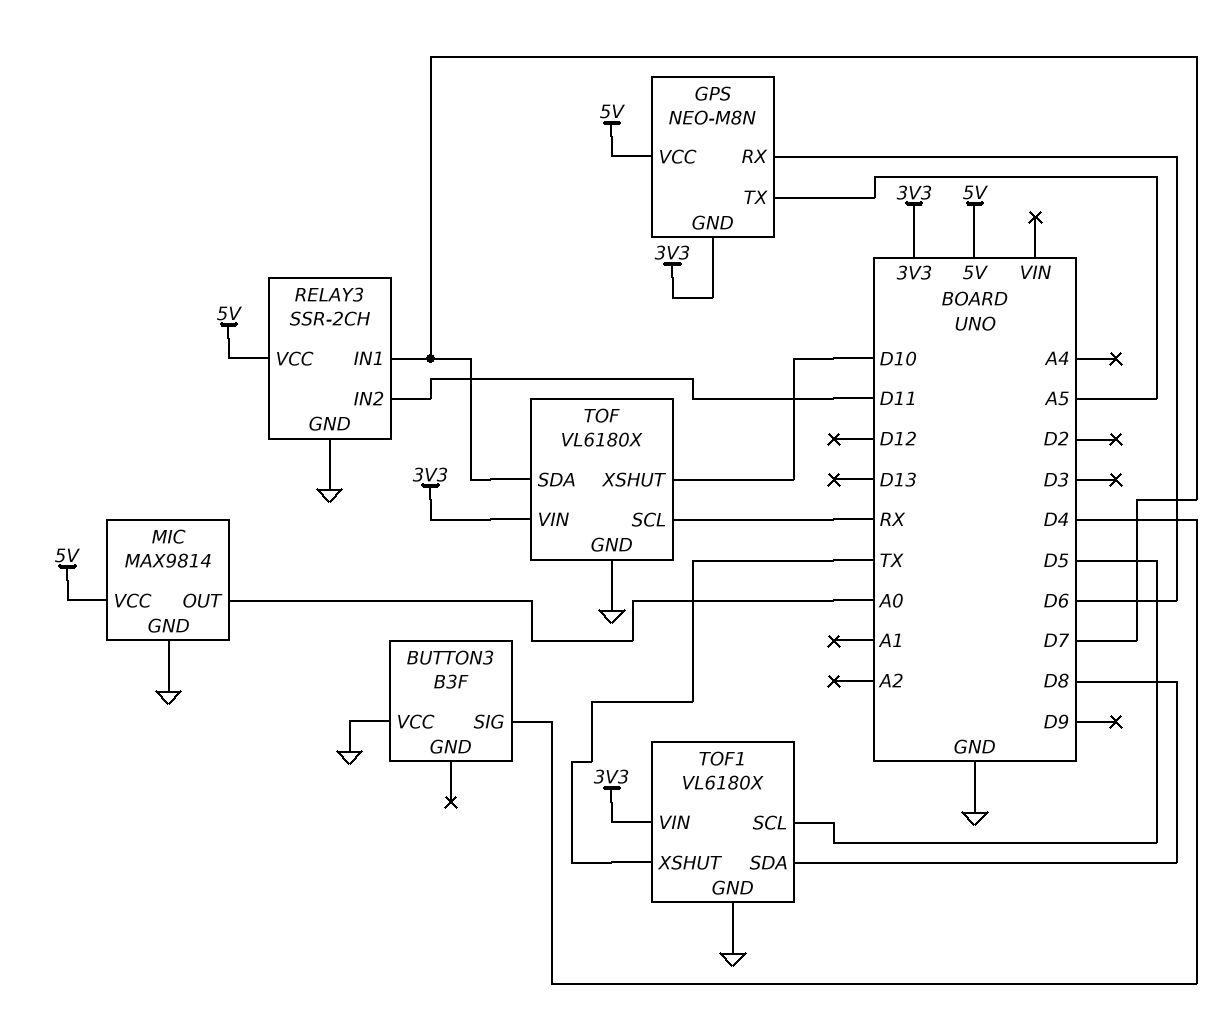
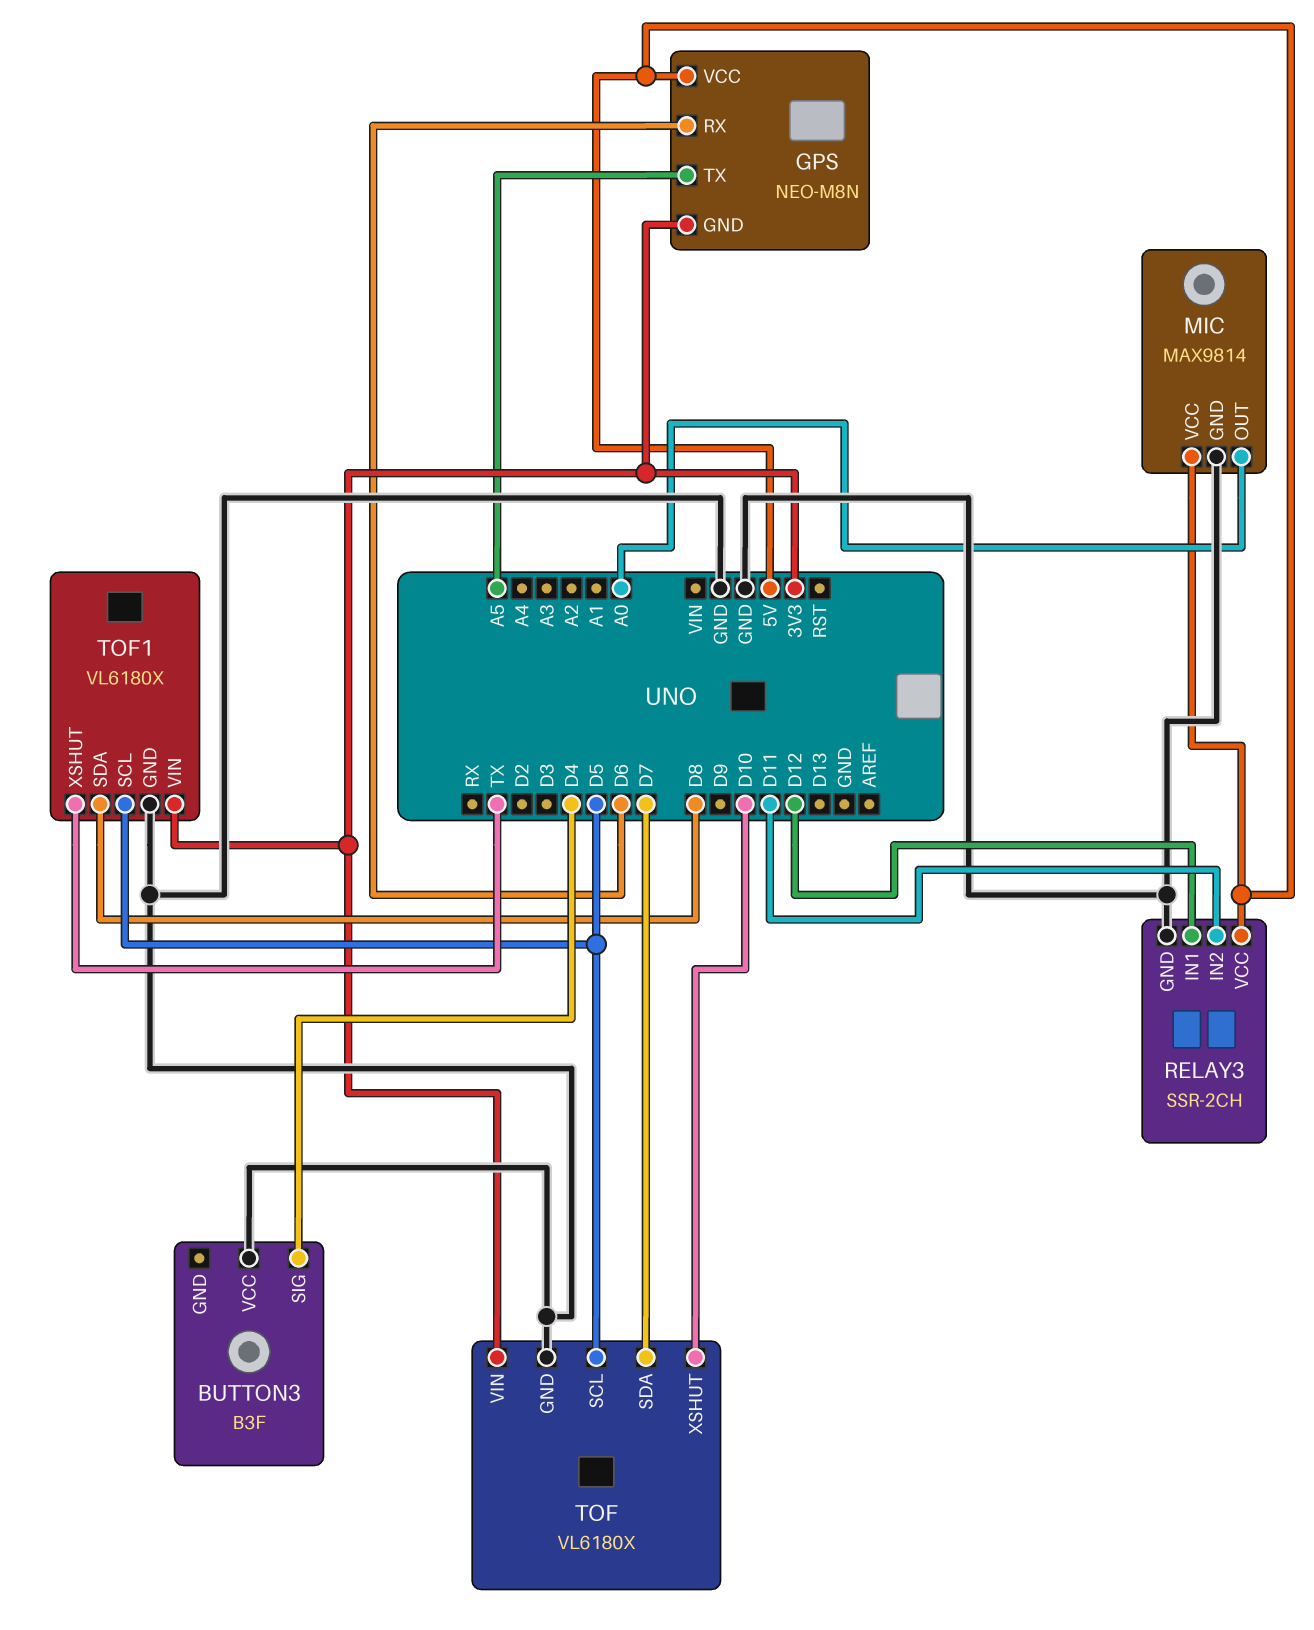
RELAY3 pin IN1: D7 -> D12
TOF pin SCL: RX -> D5

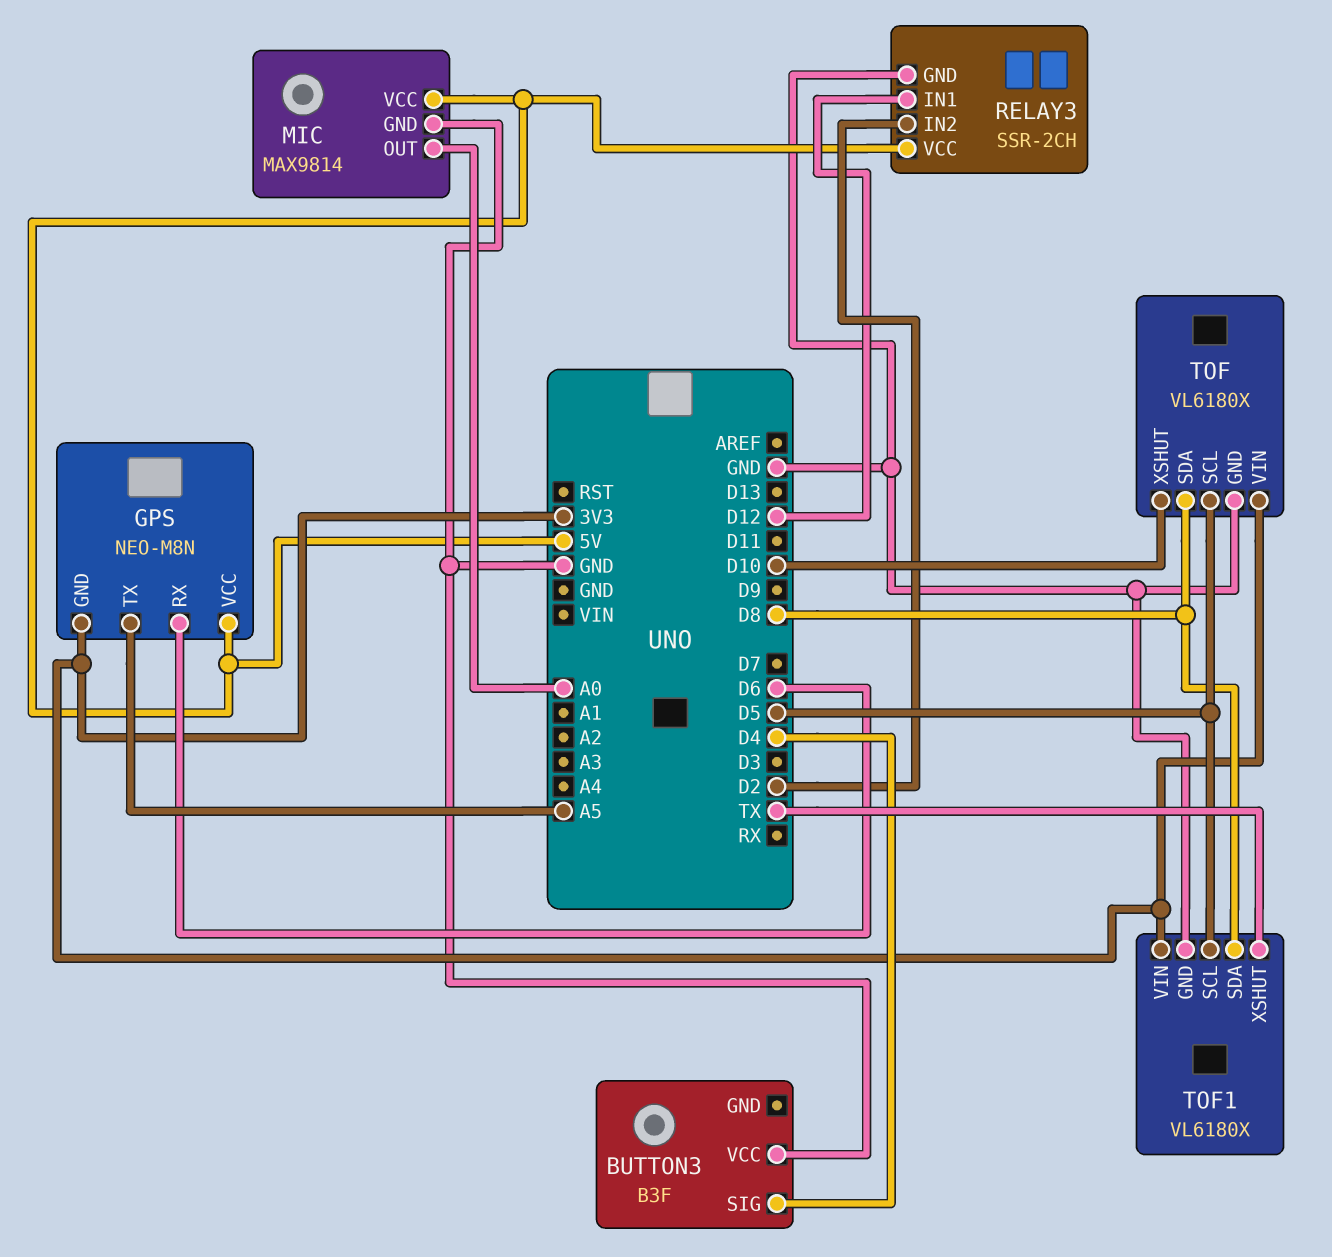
RELAY3 pin IN2: D11 -> D2
TOF pin SDA: D7 -> D8

